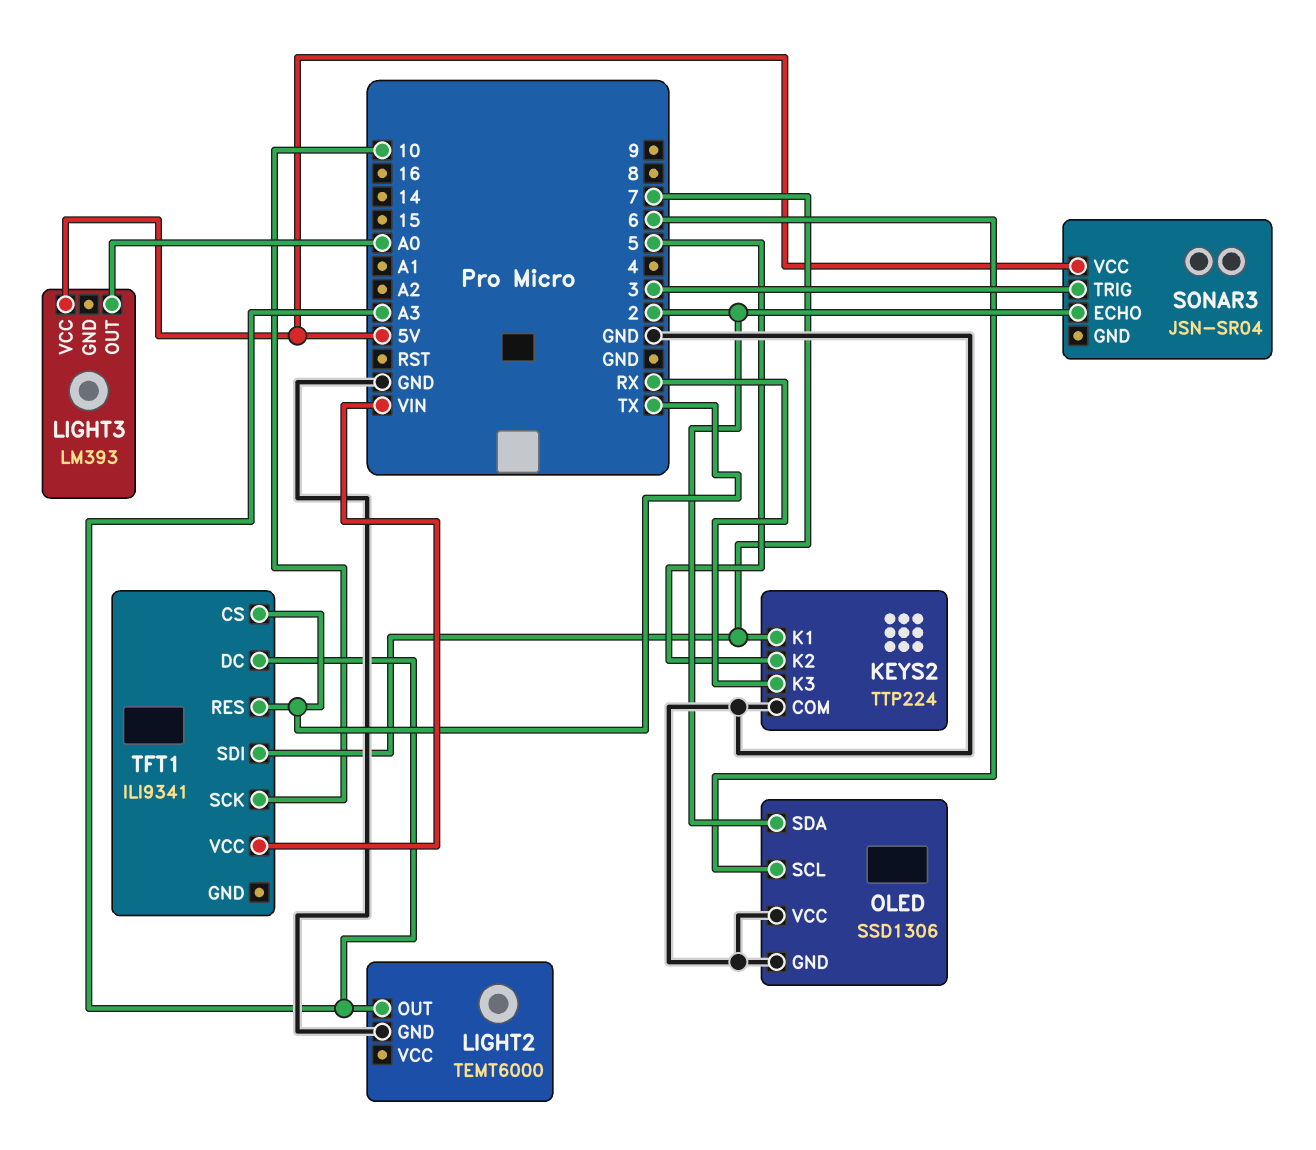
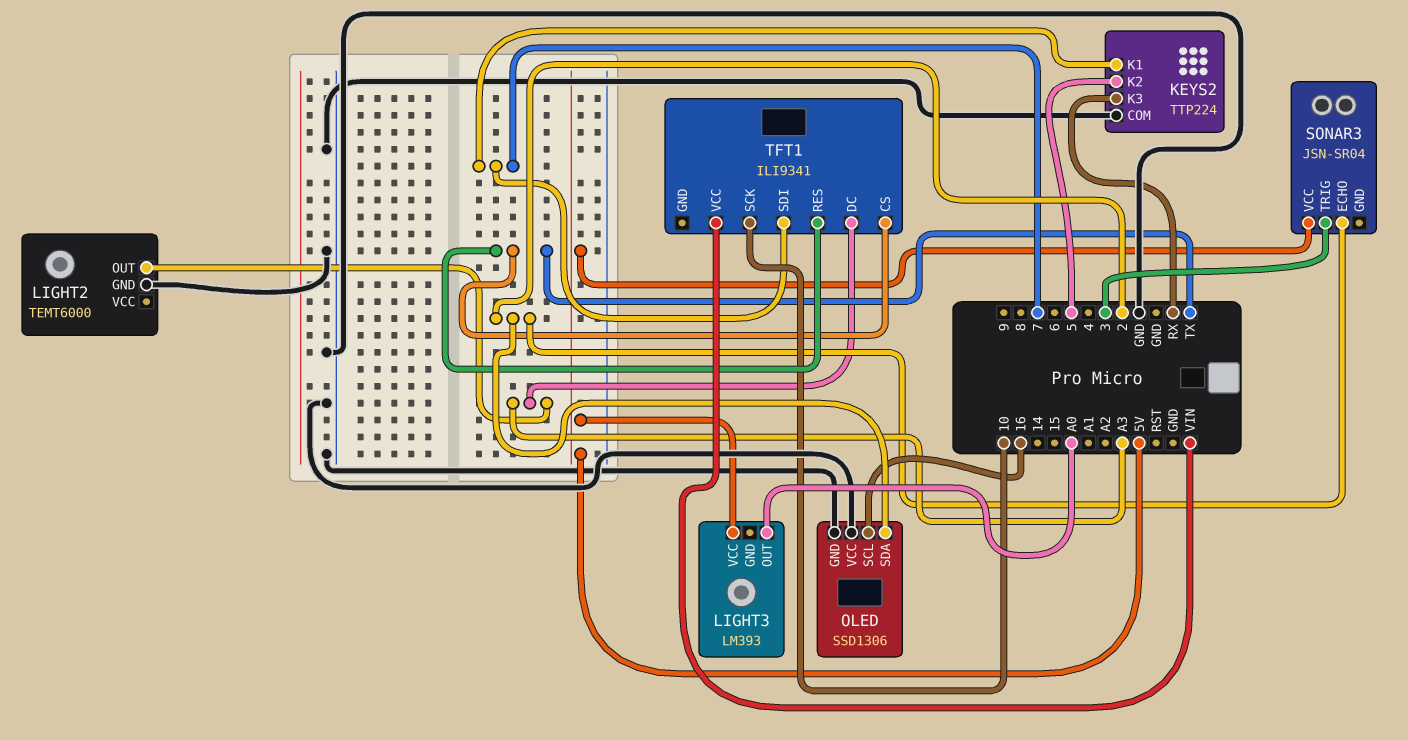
OLED pin SCL: 6 -> 16

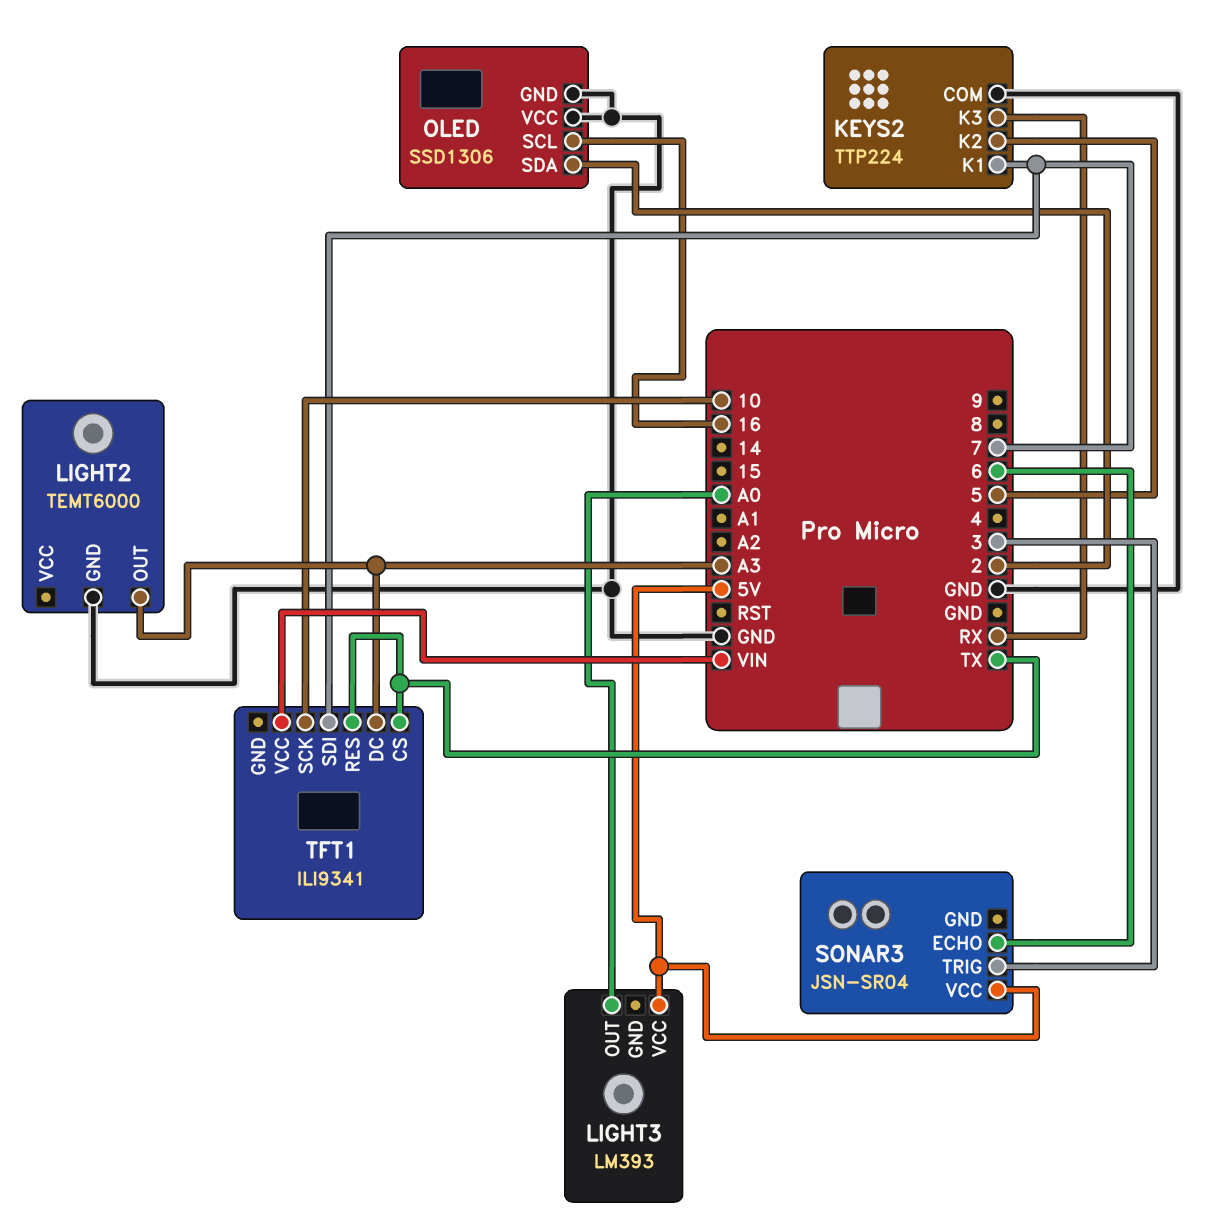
SONAR3 pin ECHO: 2 -> 6

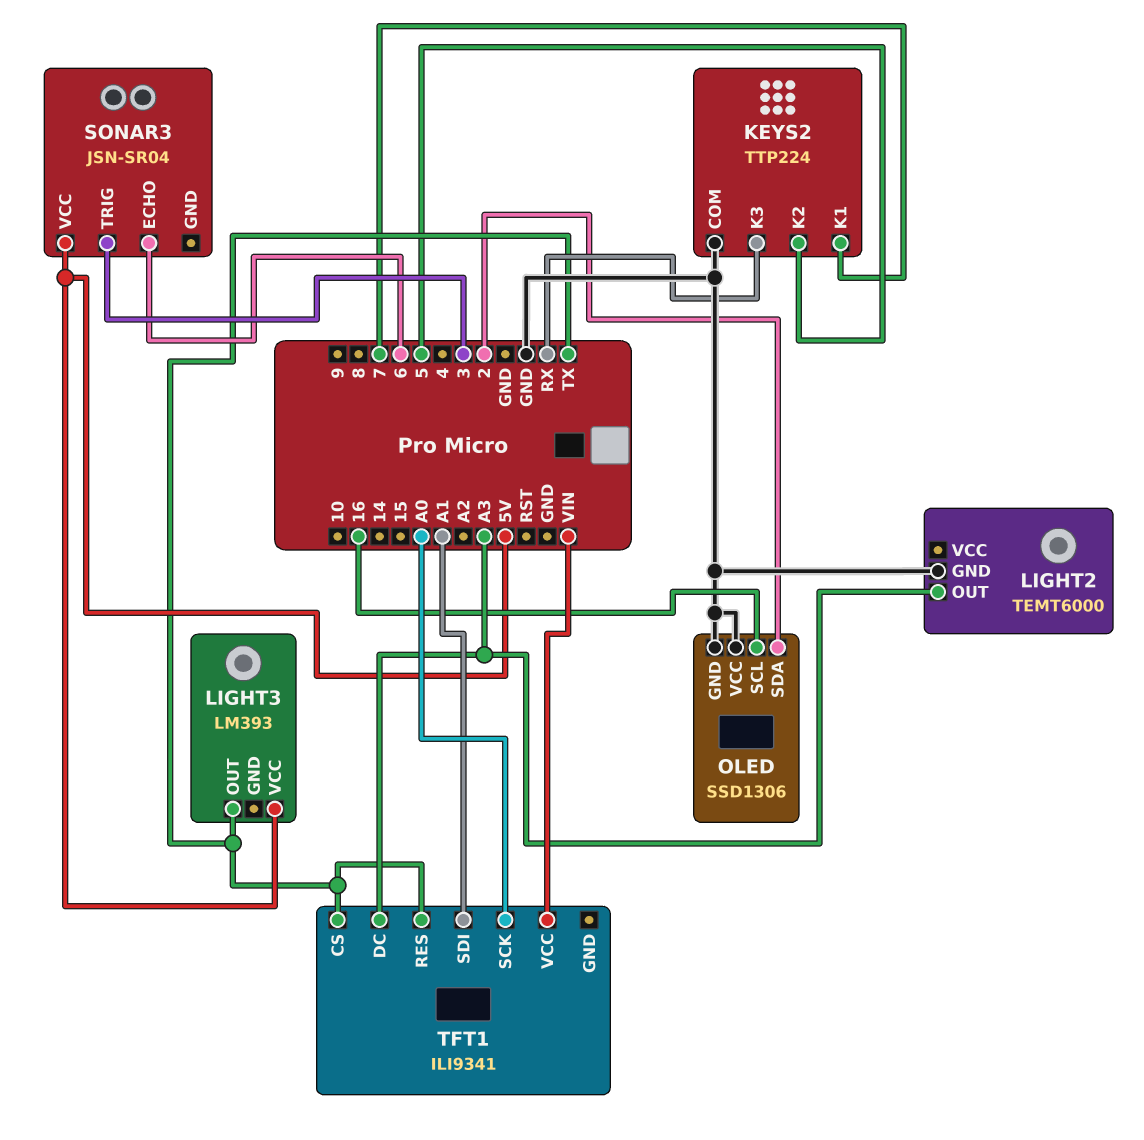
LIGHT3 pin OUT: A0 -> TX
TFT1 pin SCK: 10 -> A0
TFT1 pin SDI: 7 -> A1

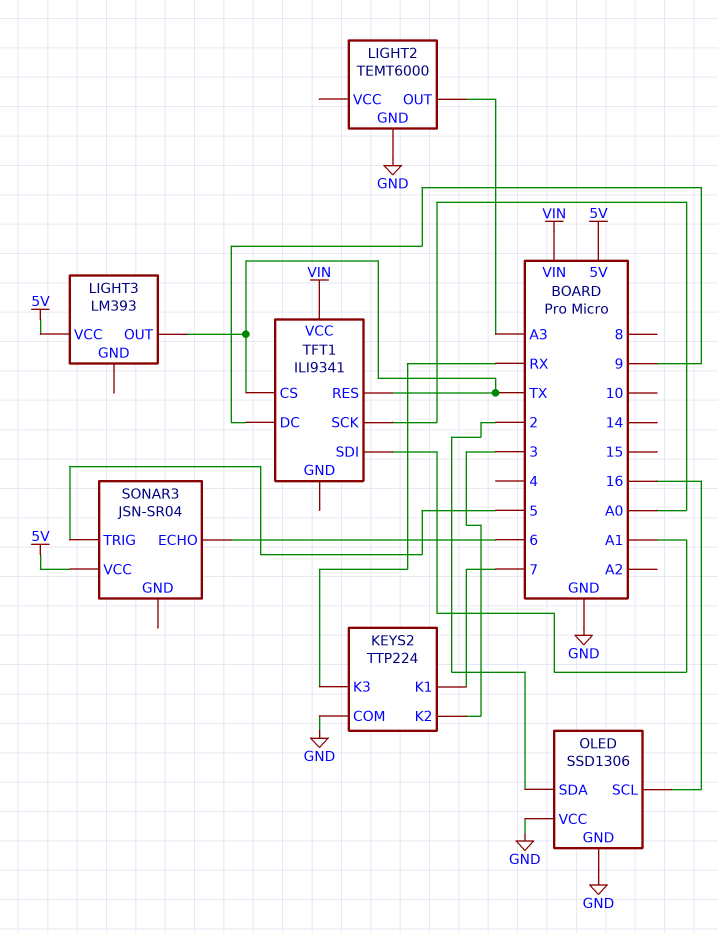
KEYS2 pin K2: 5 -> 3
SONAR3 pin TRIG: 3 -> 5
TFT1 pin DC: A3 -> 9

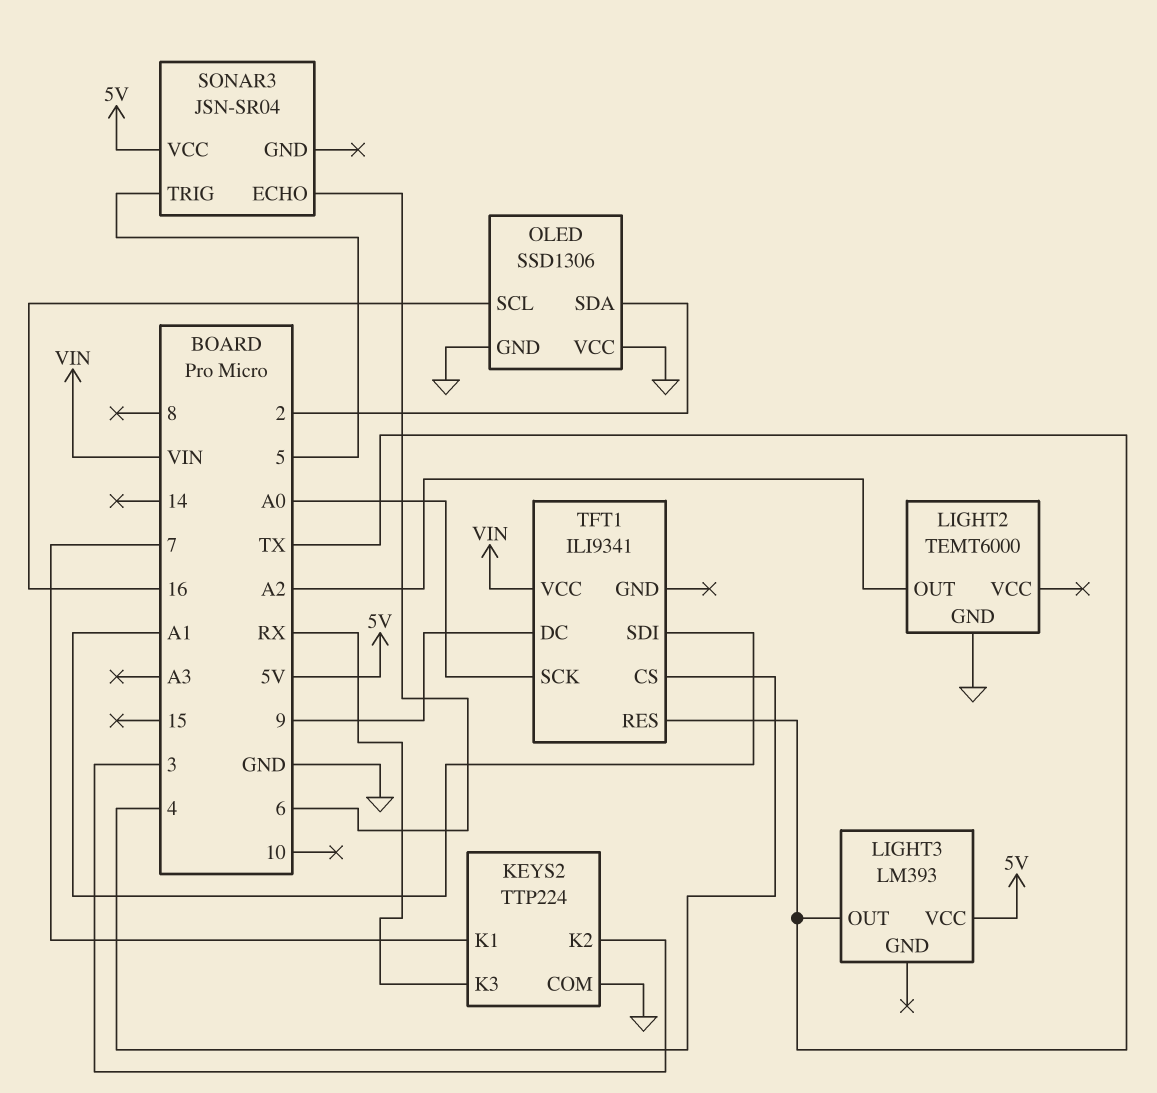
LIGHT2 pin OUT: A3 -> A2
TFT1 pin CS: TX -> 4

